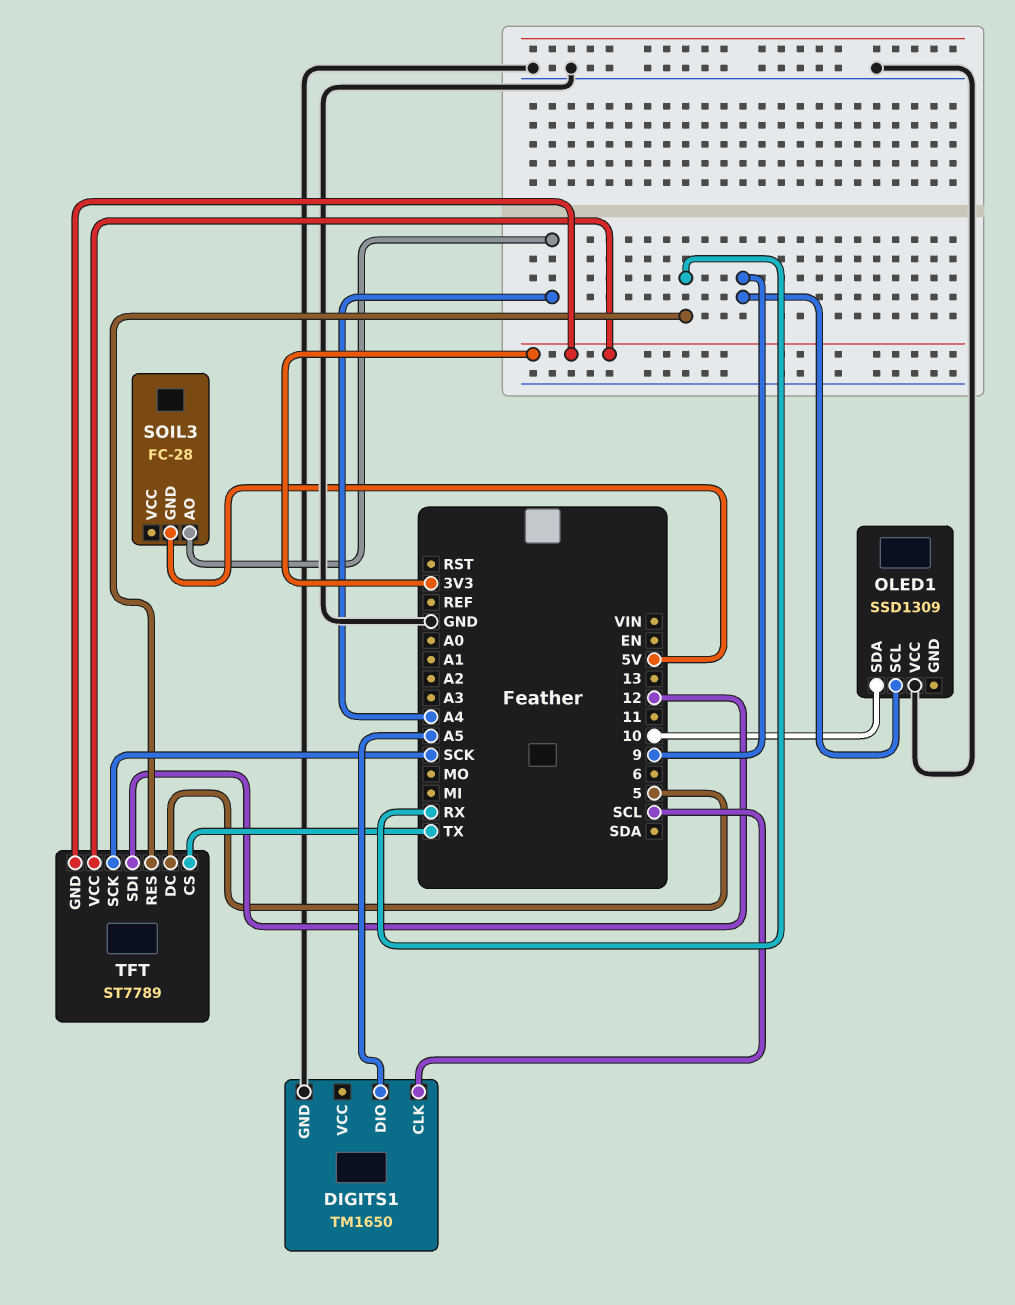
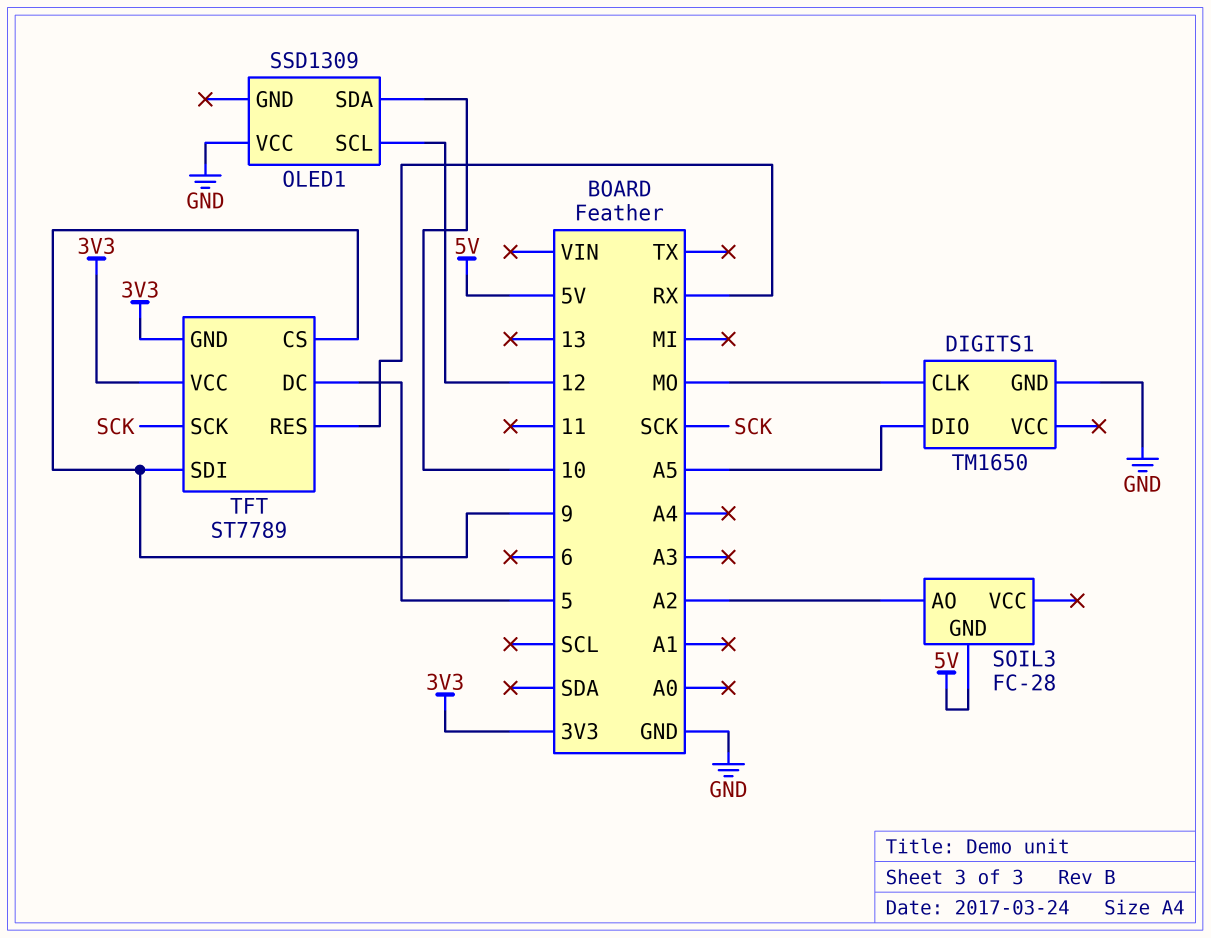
DIGITS1 pin CLK: SCL -> MO
OLED1 pin SCL: 9 -> 12
SOIL3 pin AO: A4 -> A2
TFT pin CS: TX -> 9
TFT pin SDI: 12 -> 9

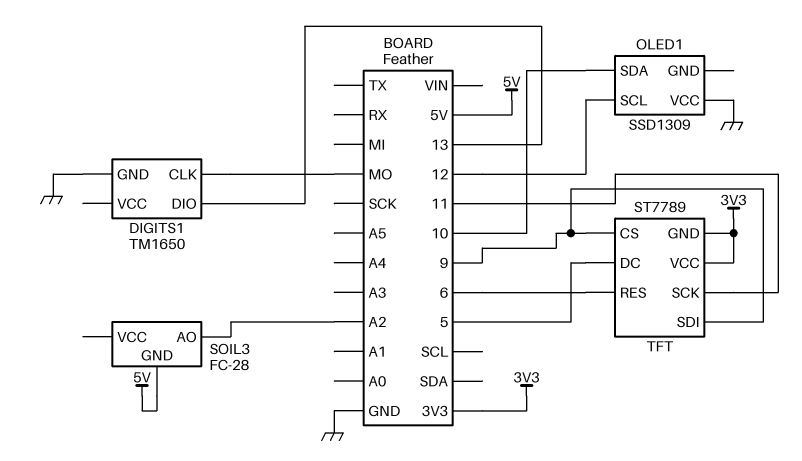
DIGITS1 pin DIO: A5 -> 13
TFT pin RES: RX -> 6
TFT pin SCK: SCK -> 11

